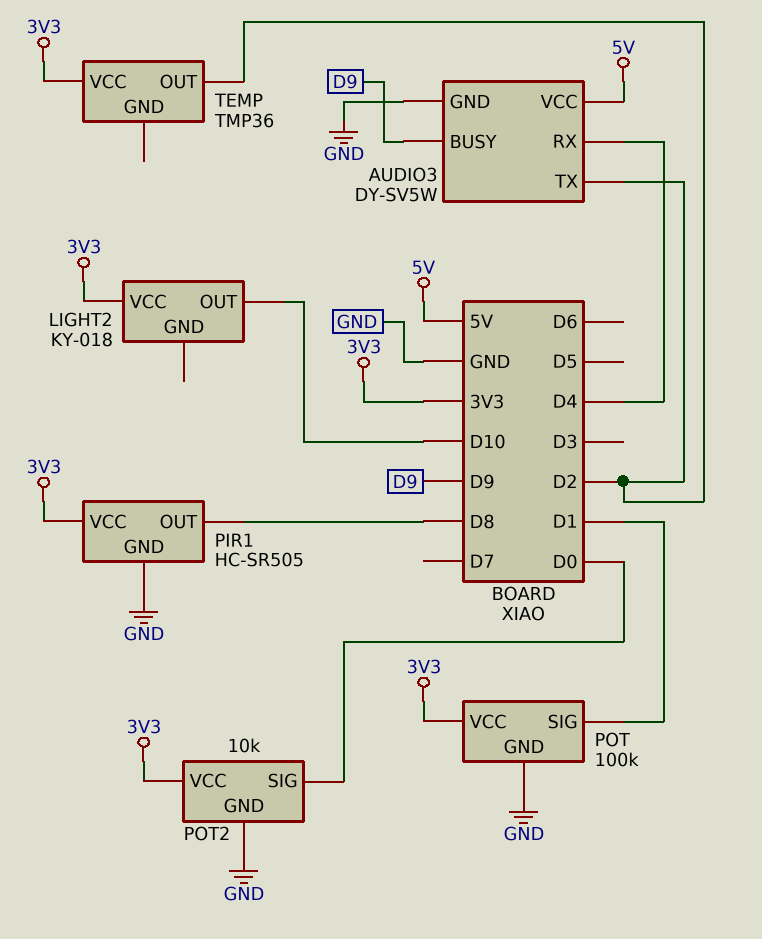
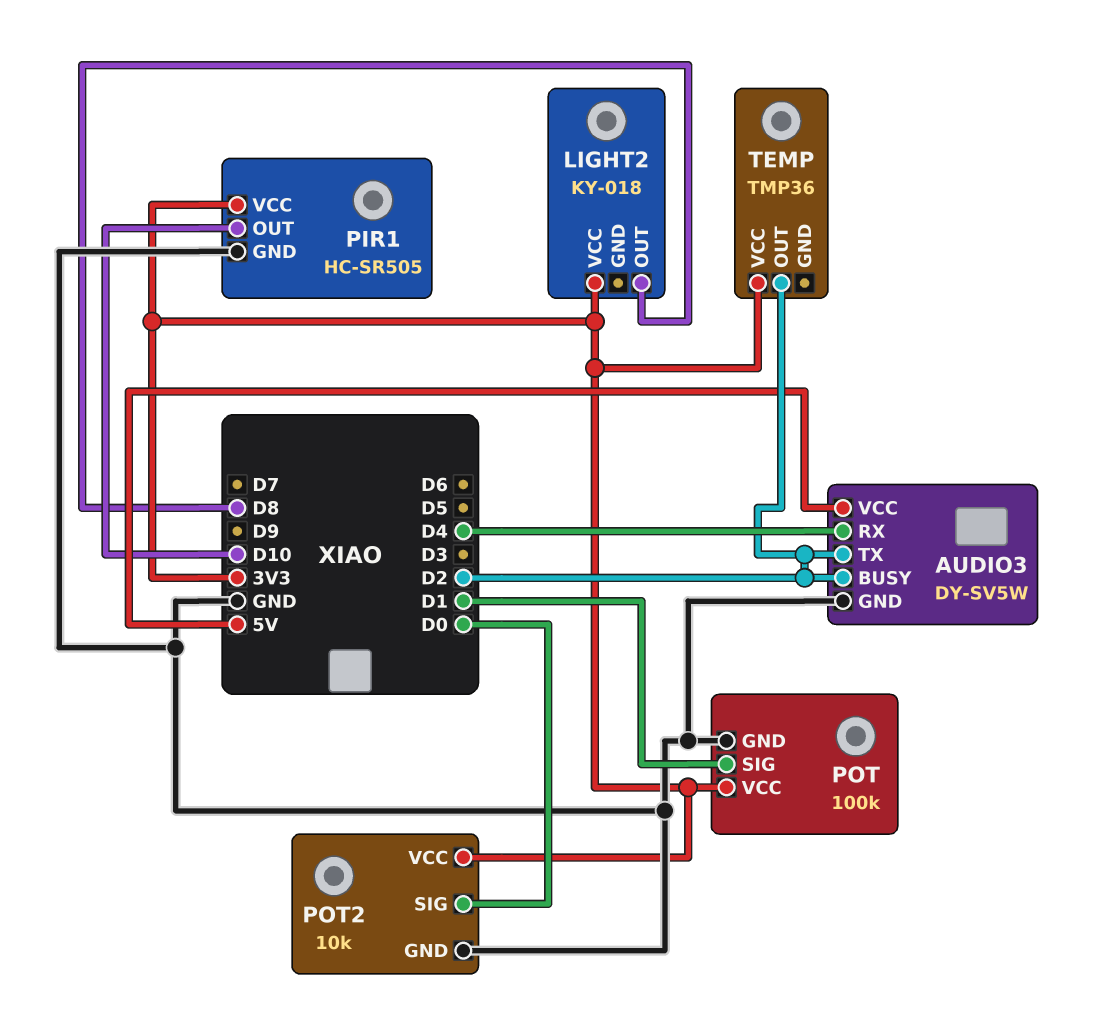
AUDIO3 pin BUSY: D9 -> D2
LIGHT2 pin OUT: D10 -> D8
PIR1 pin OUT: D8 -> D10

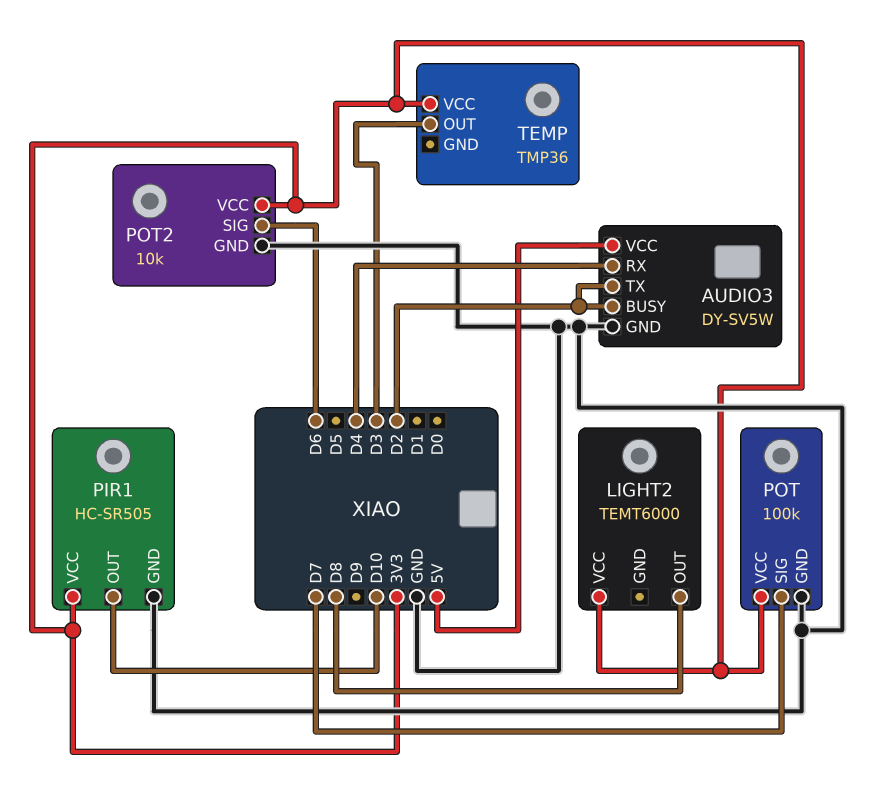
LIGHT2: KY-018 -> TEMT6000
POT pin SIG: D1 -> D7
POT2 pin SIG: D0 -> D6
TEMP pin OUT: D2 -> D3

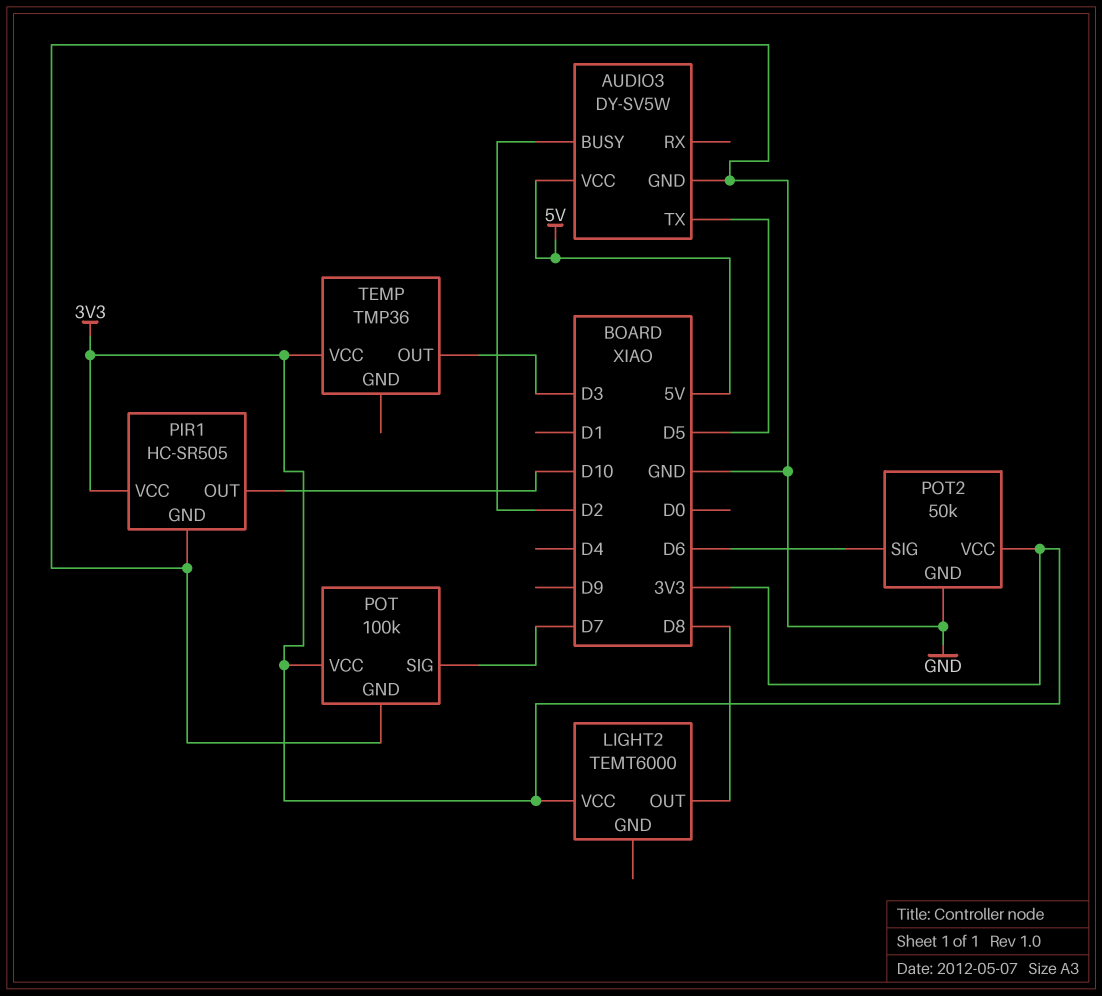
AUDIO3 pin RX: D4 -> none
AUDIO3 pin TX: D2 -> D5
POT2: 10k -> 50k

